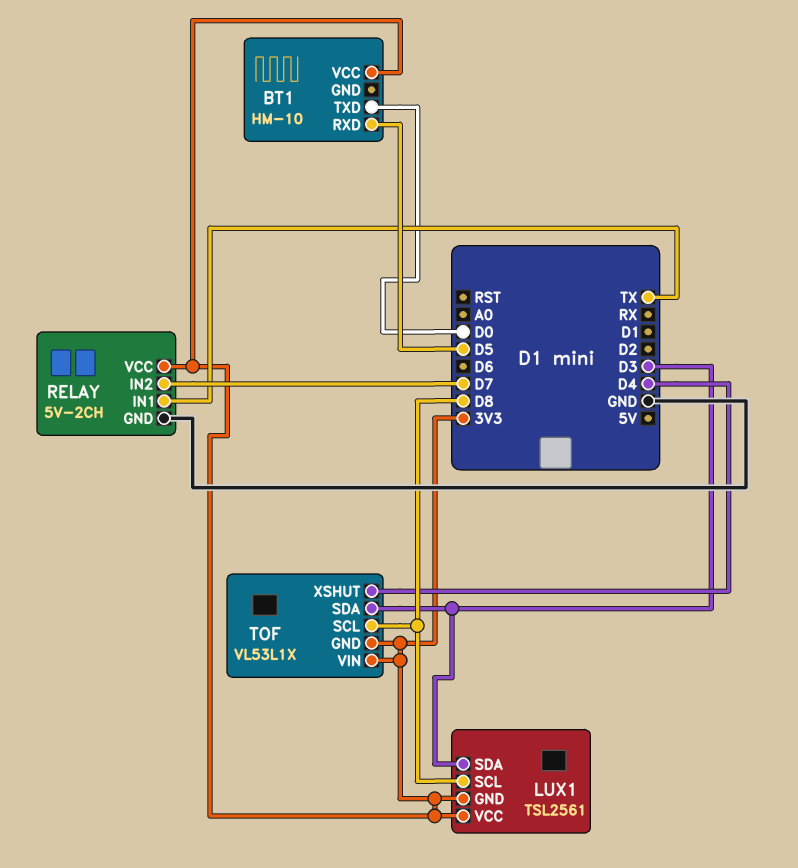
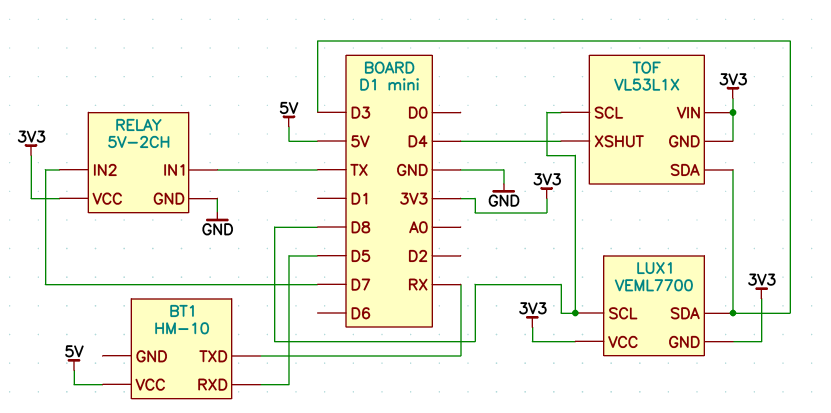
BT1 pin TXD: D0 -> RX
BT1 pin VCC: 3V3 -> 5V
LUX1: TSL2561 -> VEML7700

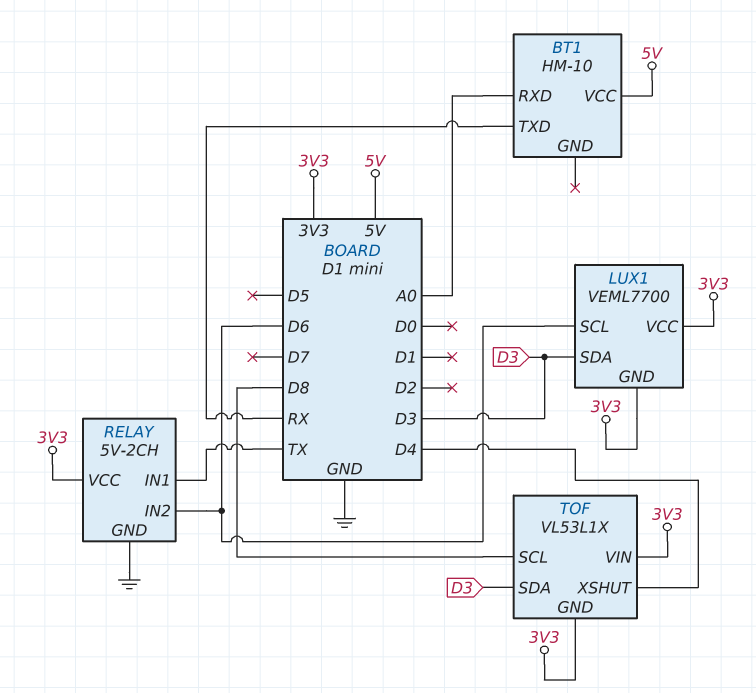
BT1 pin RXD: D5 -> A0
LUX1 pin SCL: D8 -> D6
RELAY pin IN2: D7 -> D6

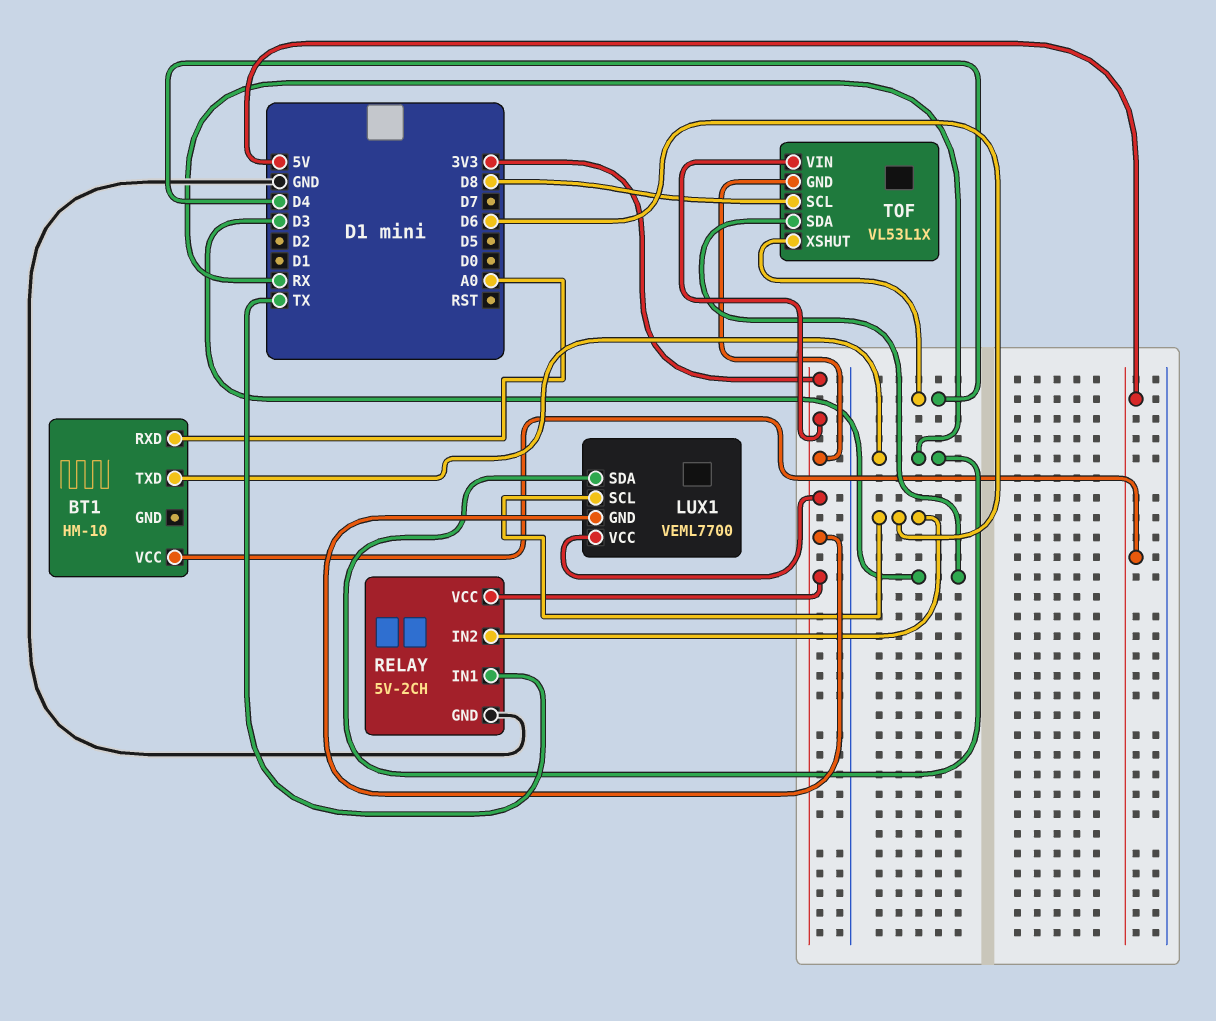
LUX1 pin SDA: D3 -> RX

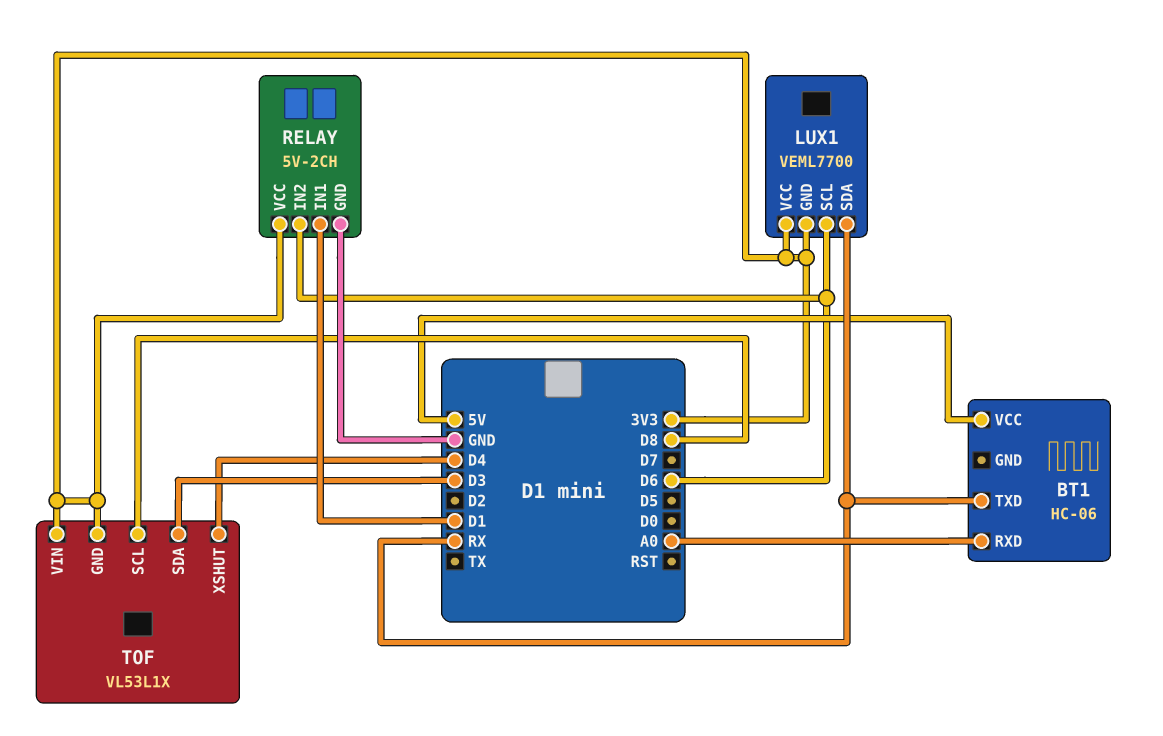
BT1: HM-10 -> HC-06
RELAY pin IN1: TX -> D1

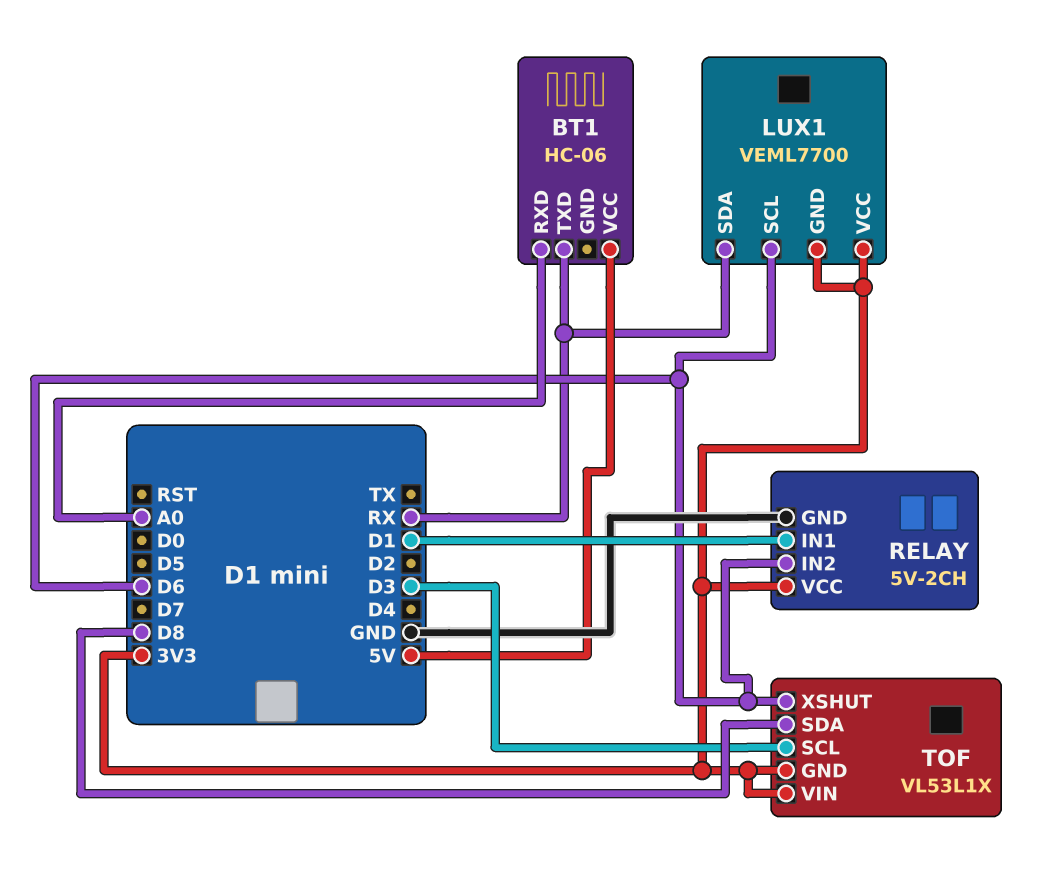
TOF pin SCL: D8 -> D3
TOF pin SDA: D3 -> D8
TOF pin XSHUT: D4 -> D6

